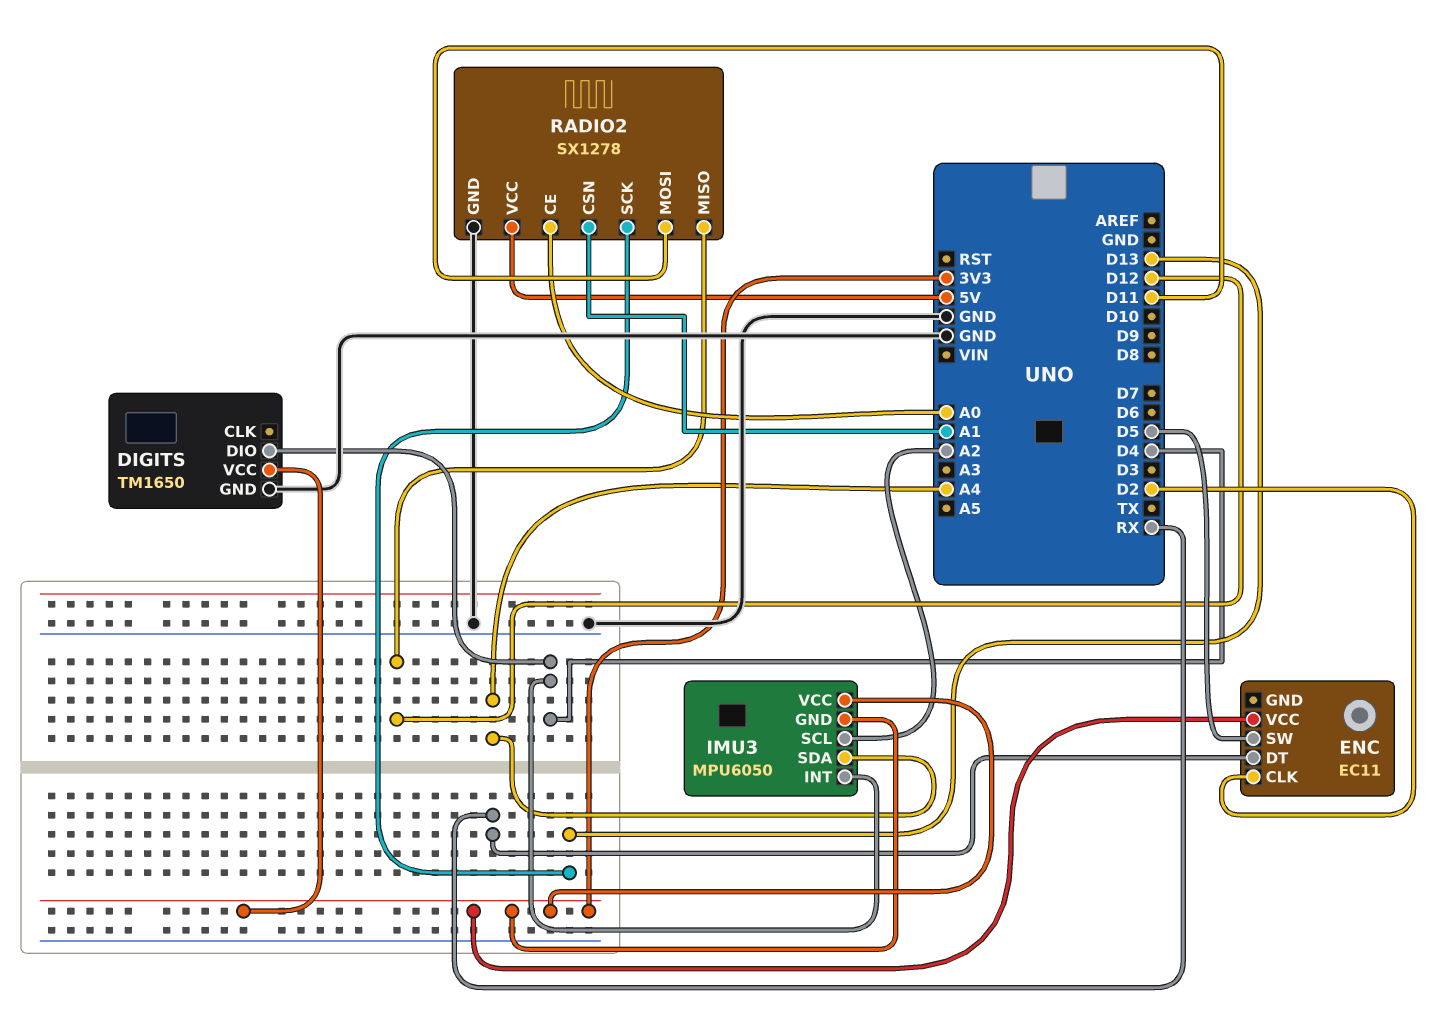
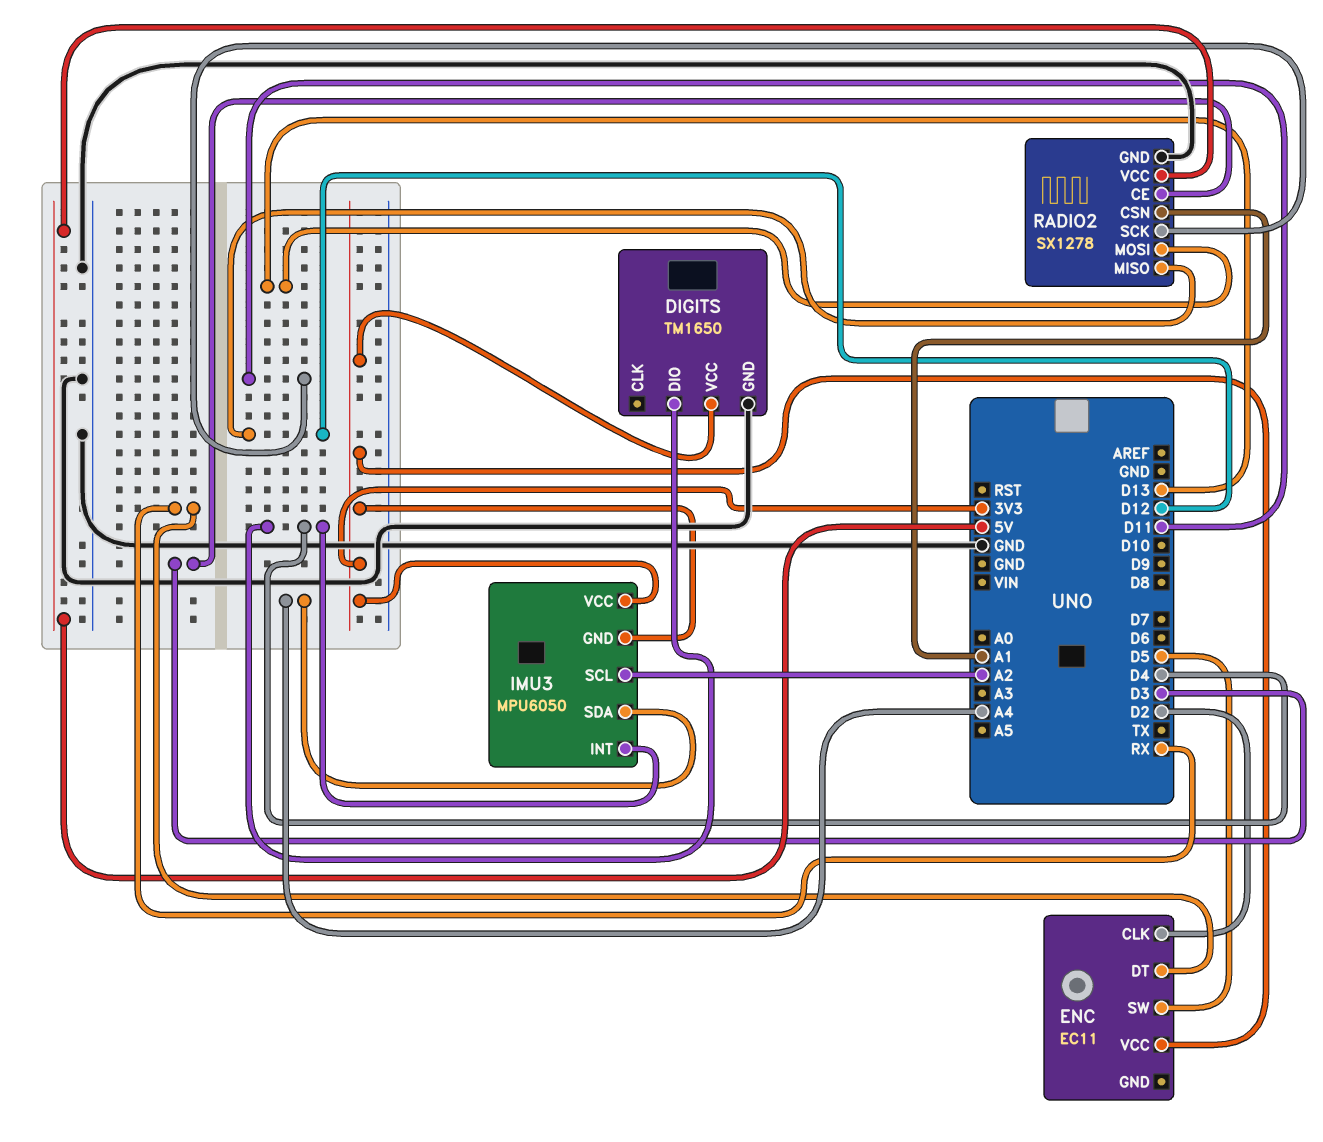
RADIO2 pin CE: A0 -> D3
RADIO2 pin MOSI: D11 -> D13
RADIO2 pin SCK: D13 -> D11

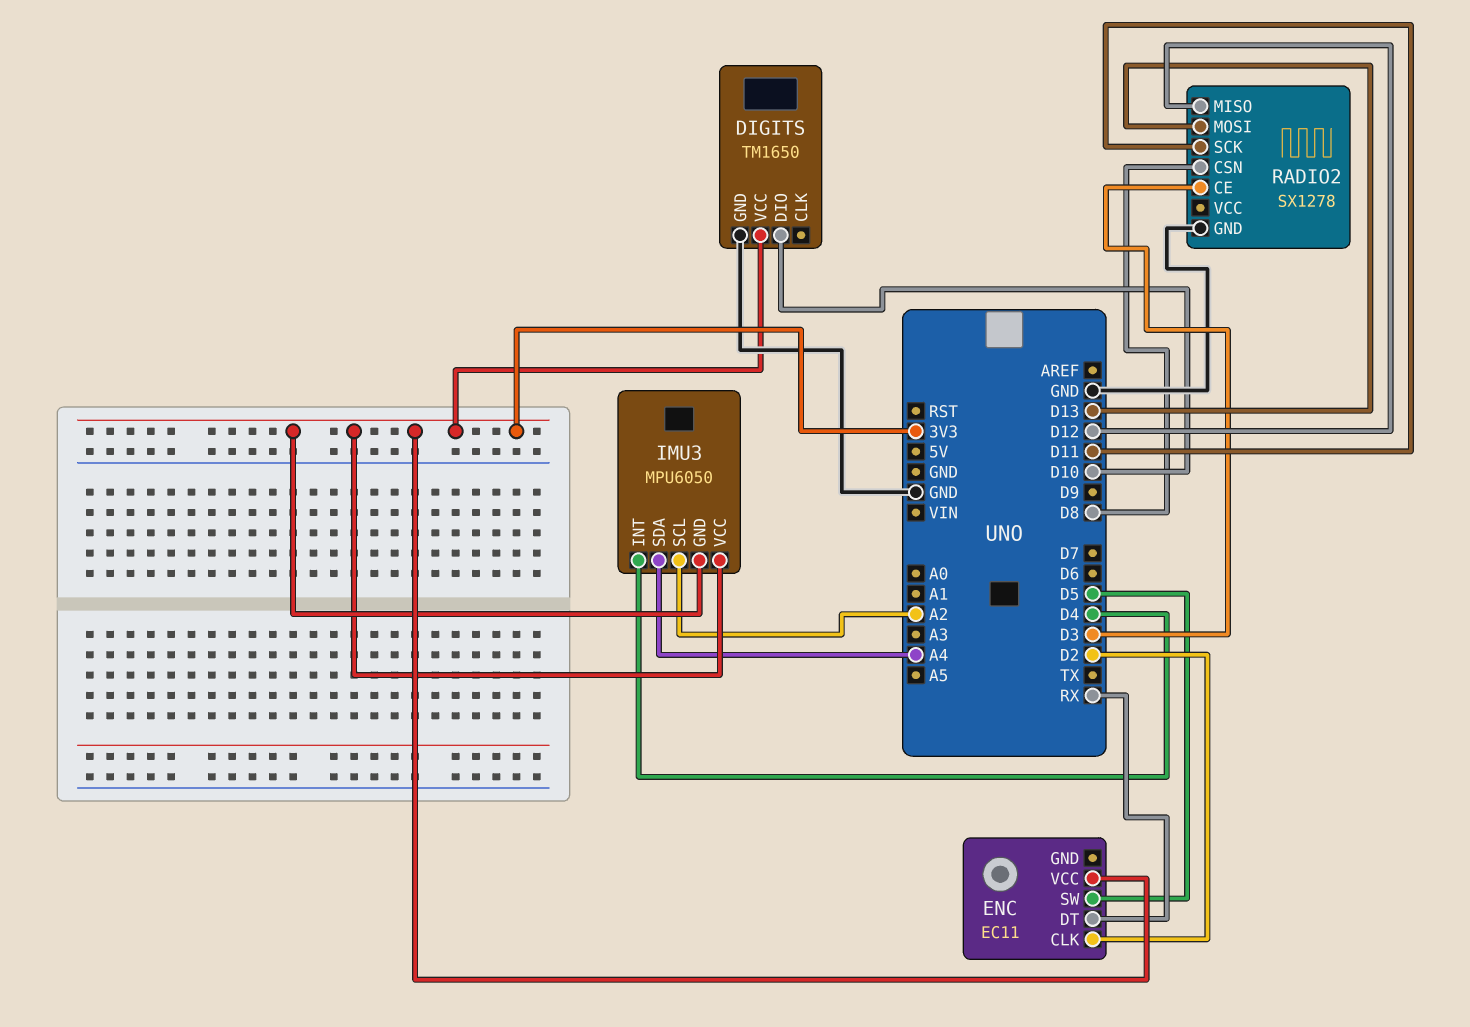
DIGITS pin DIO: D4 -> D10
RADIO2 pin CSN: A1 -> D8
RADIO2 pin VCC: 5V -> none

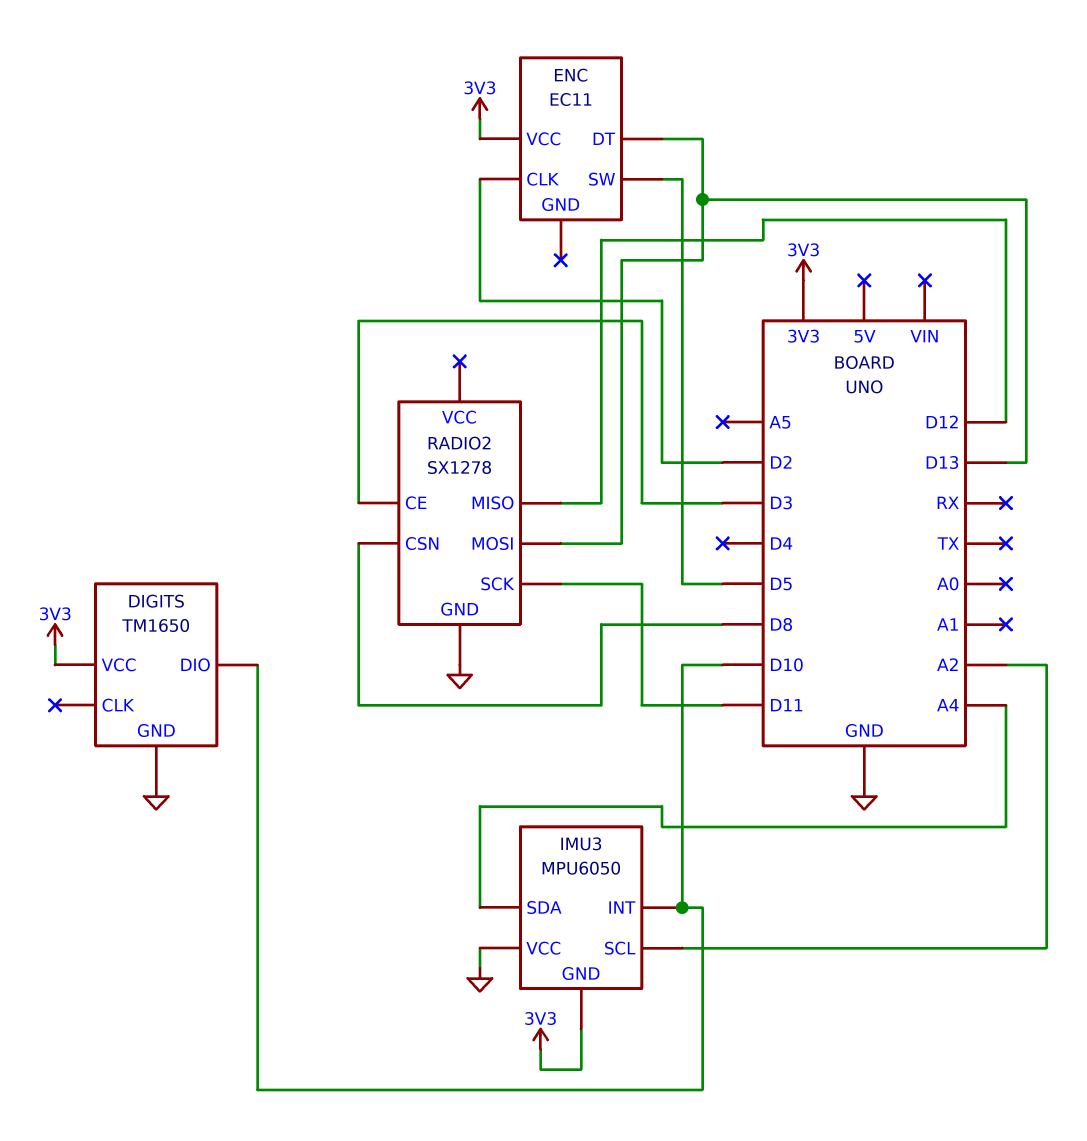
ENC pin DT: RX -> D13
IMU3 pin INT: D4 -> D10
IMU3 pin VCC: 3V3 -> GND

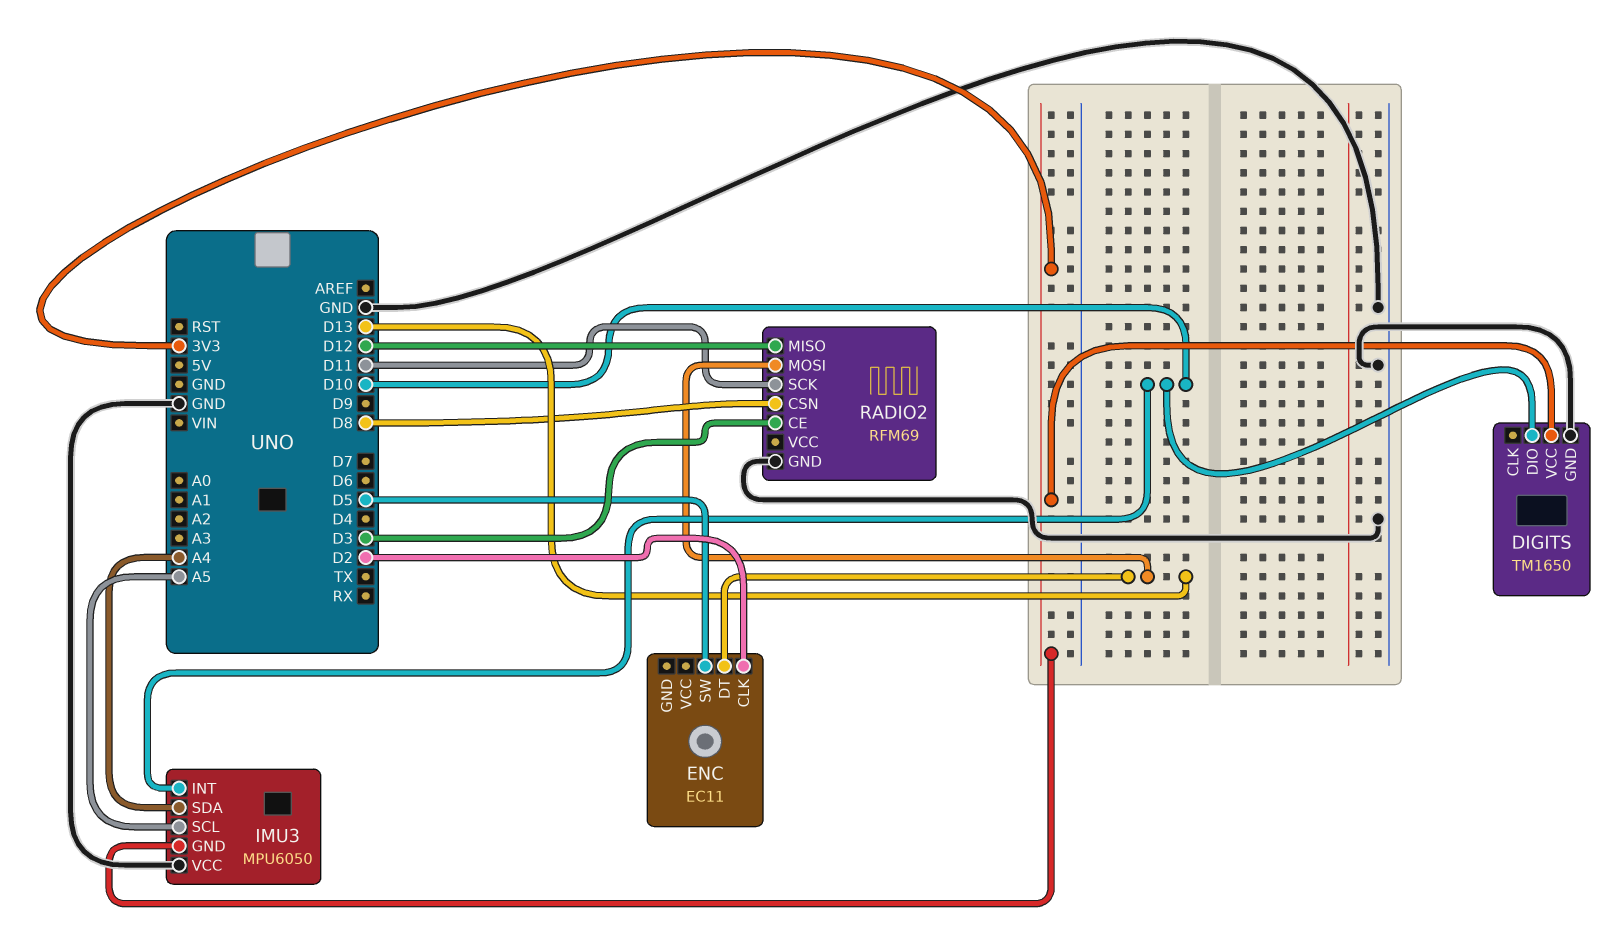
ENC pin VCC: 3V3 -> none
IMU3 pin SCL: A2 -> A5
RADIO2: SX1278 -> RFM69

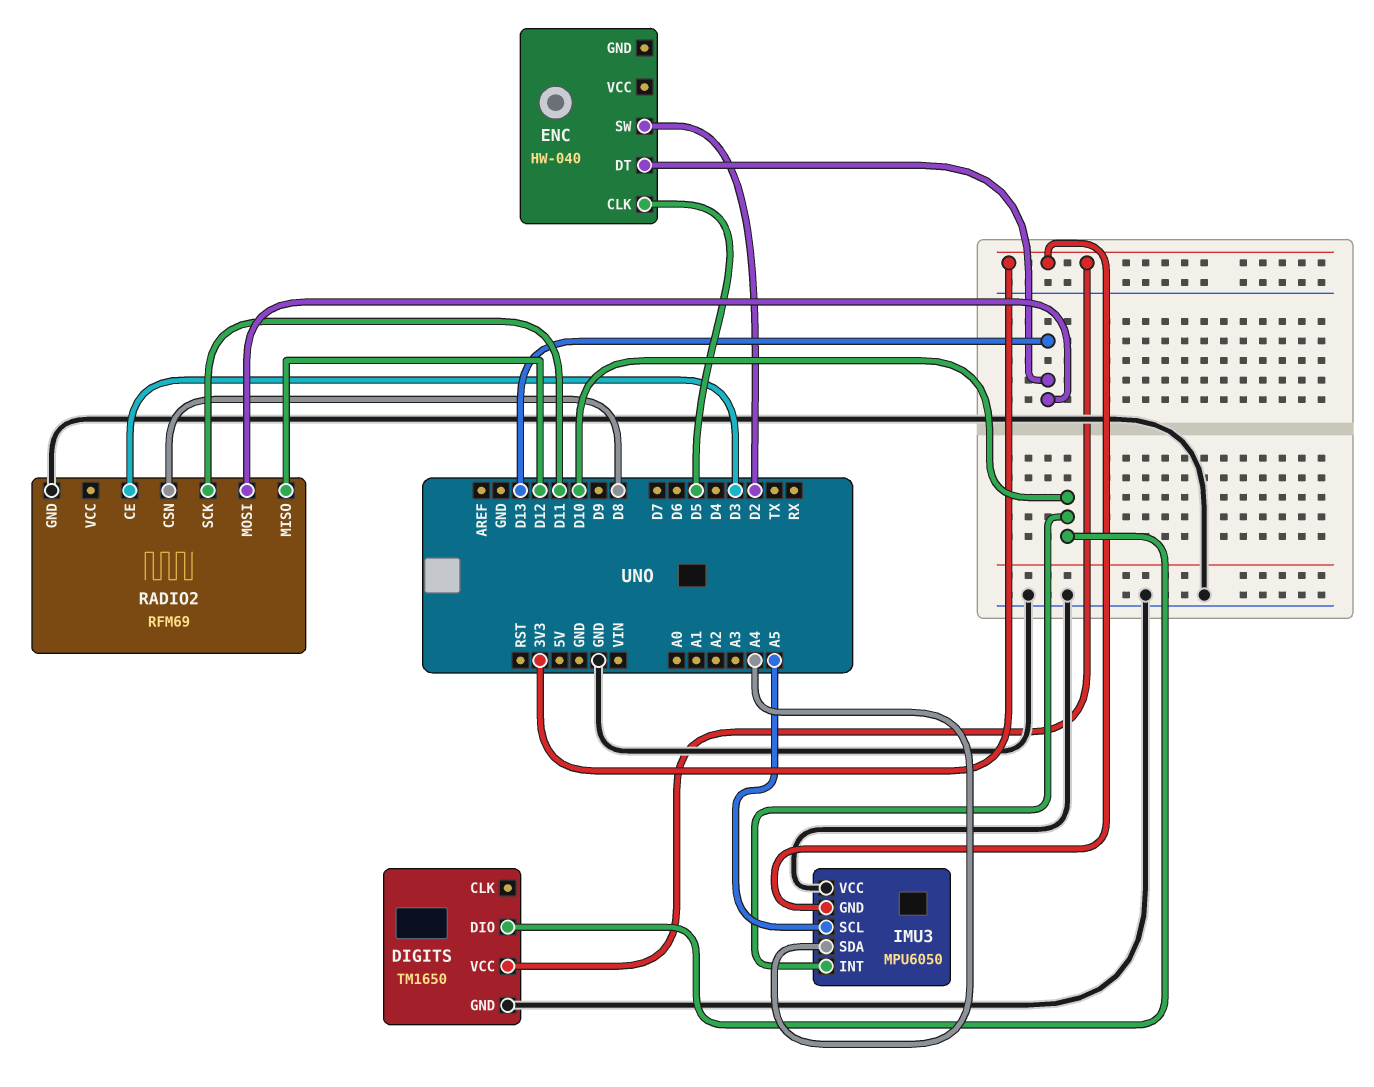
ENC: EC11 -> HW-040
ENC pin CLK: D2 -> D5
ENC pin SW: D5 -> D2

